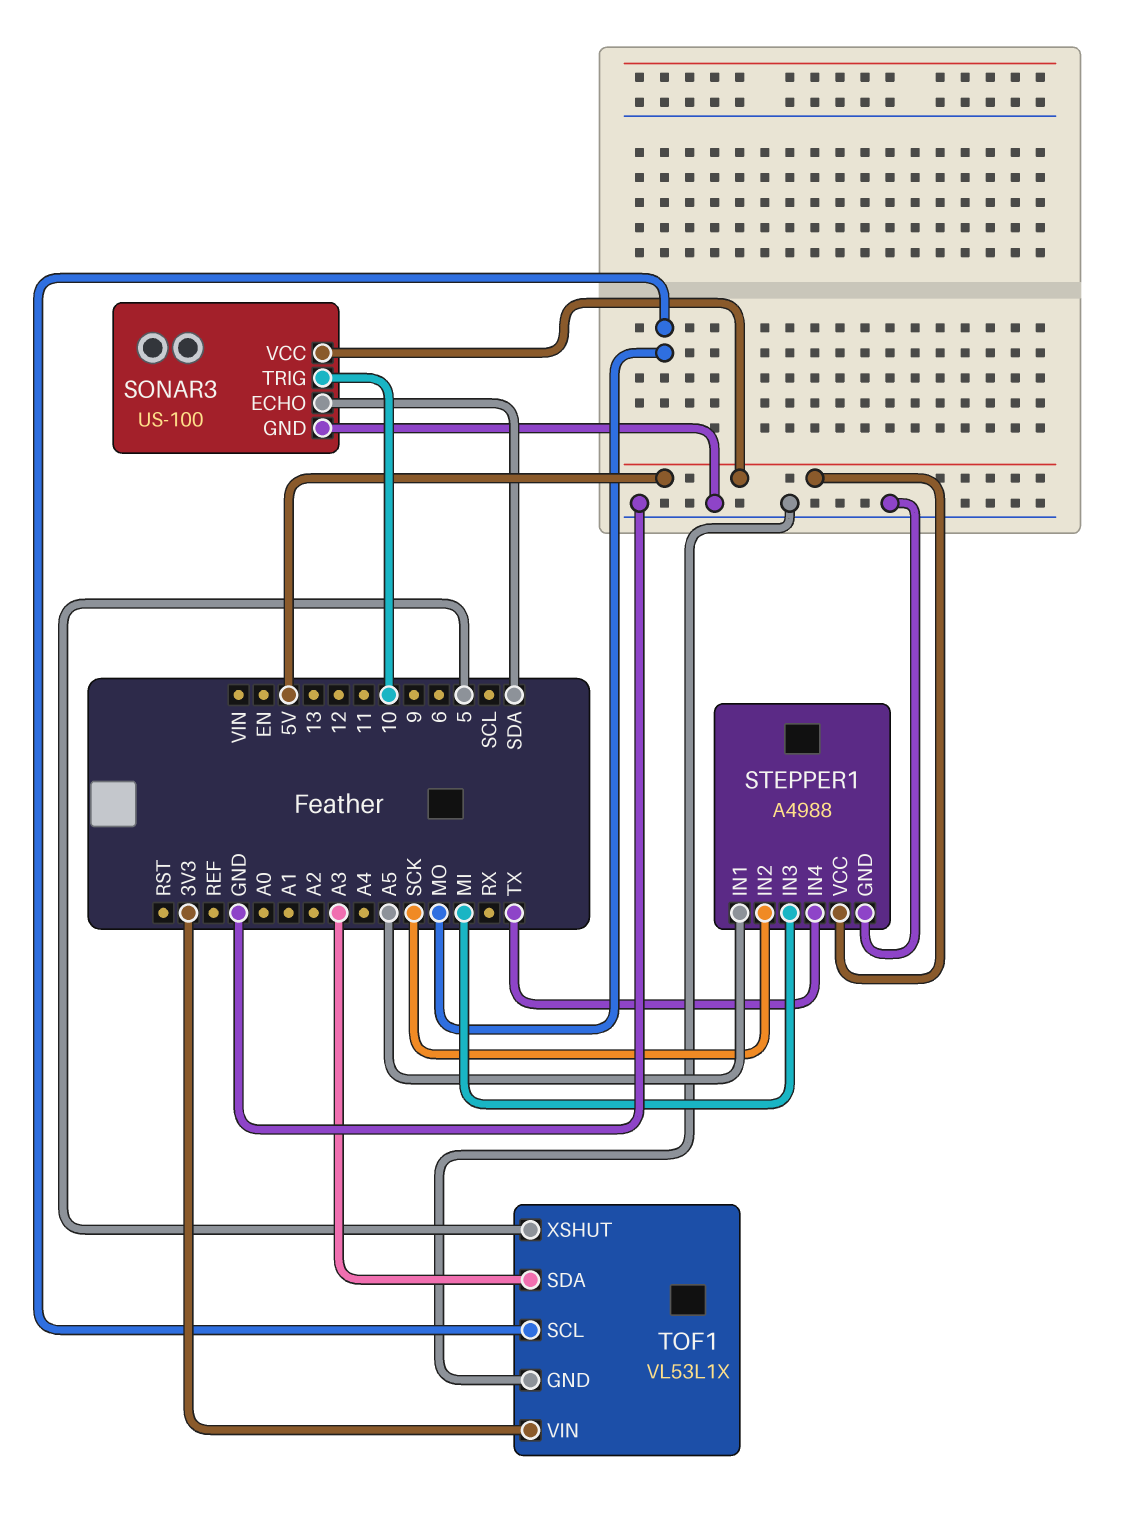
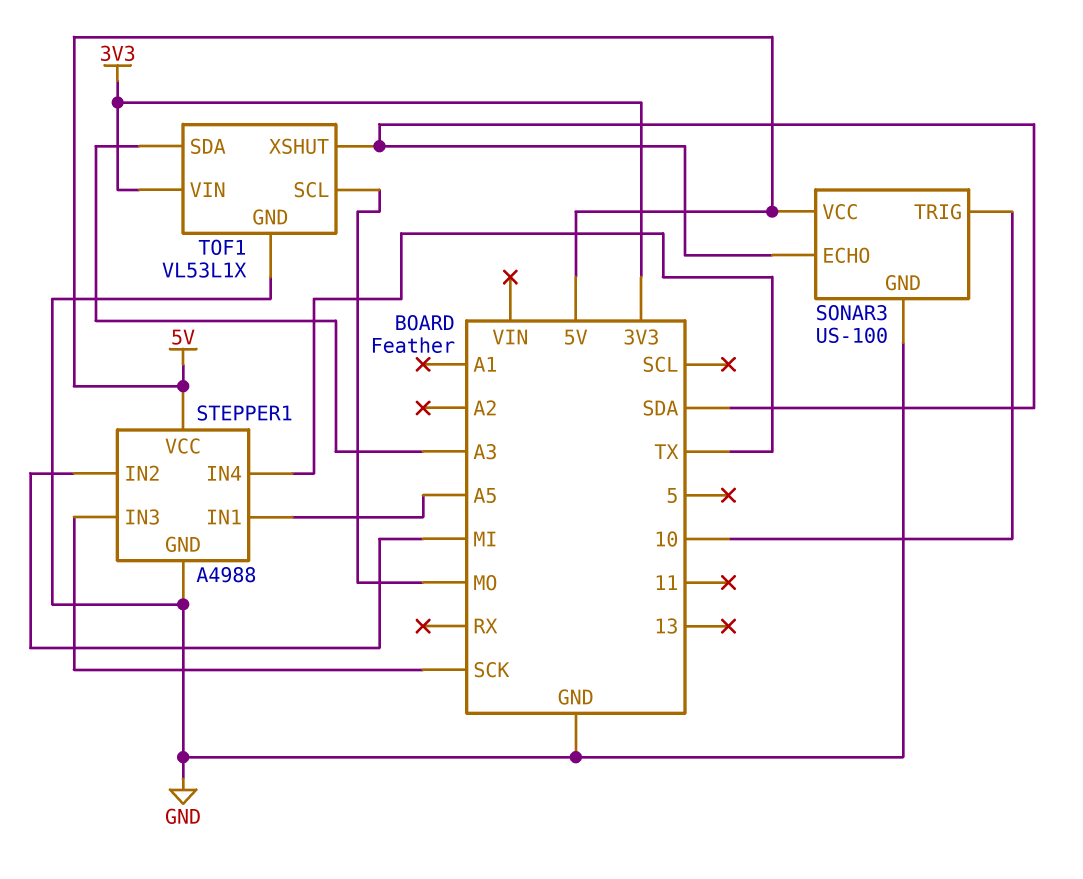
STEPPER1 pin IN2: SCK -> MI
STEPPER1 pin IN3: MI -> SCK
TOF1 pin XSHUT: 5 -> SDA

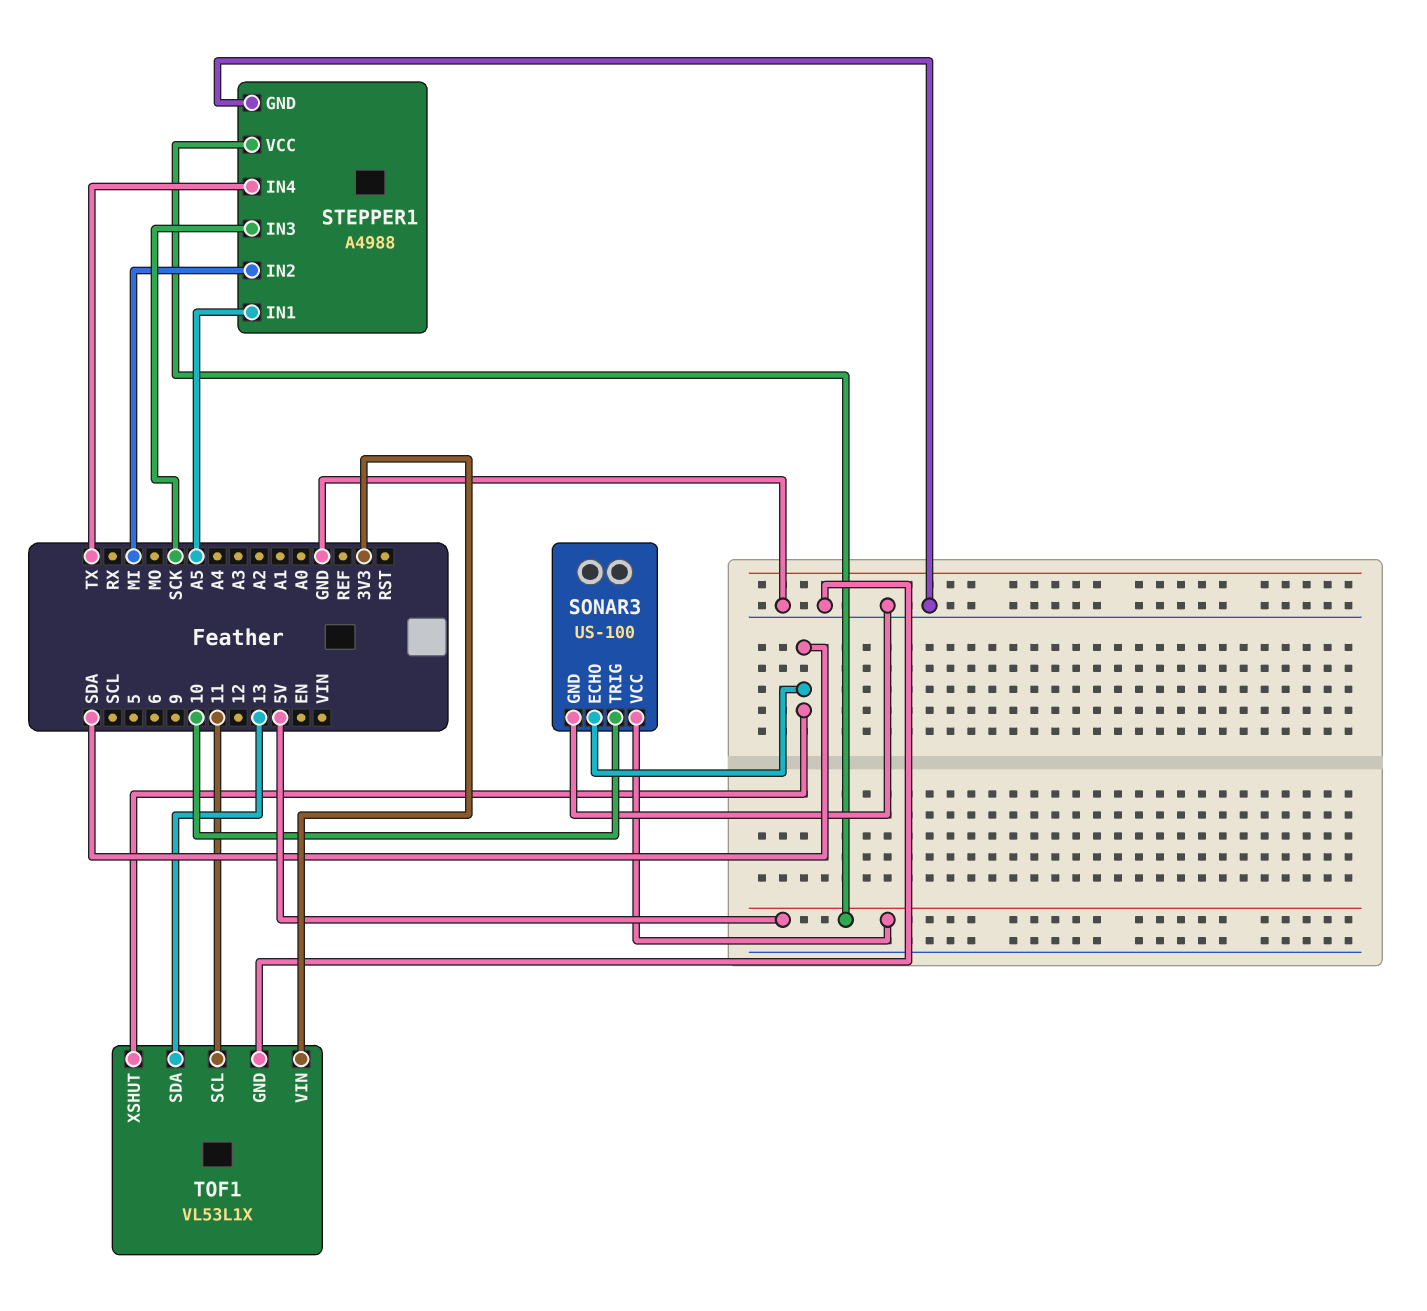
TOF1 pin SCL: MO -> 11
TOF1 pin SDA: A3 -> 13

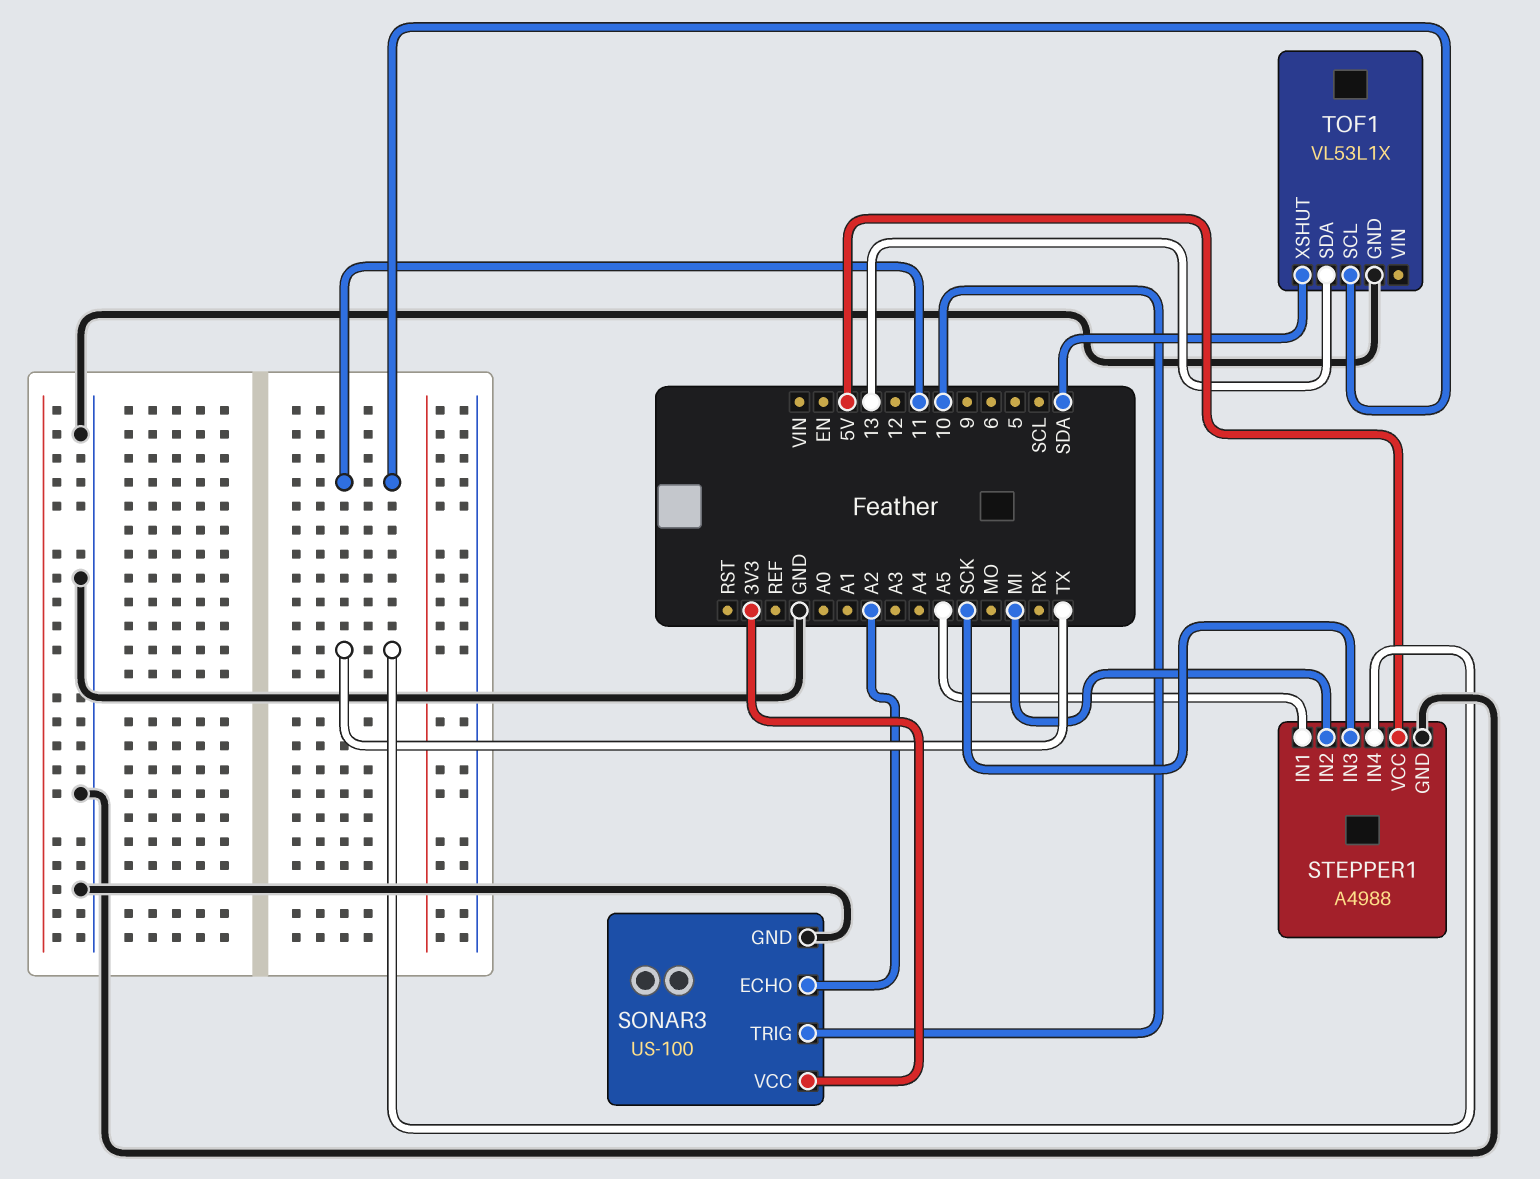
SONAR3 pin ECHO: SDA -> A2
SONAR3 pin VCC: 5V -> 3V3
TOF1 pin VIN: 3V3 -> none

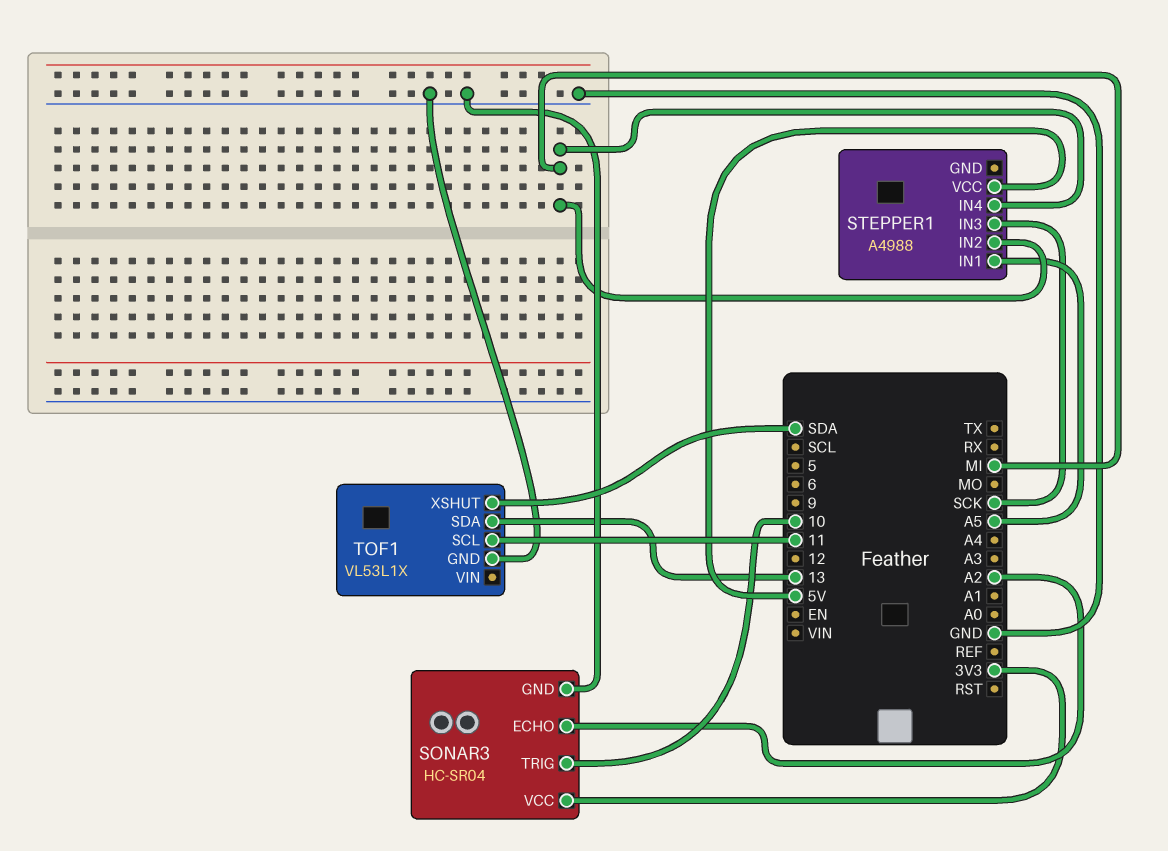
SONAR3: US-100 -> HC-SR04
STEPPER1 pin GND: GND -> none
STEPPER1 pin IN4: TX -> MI

